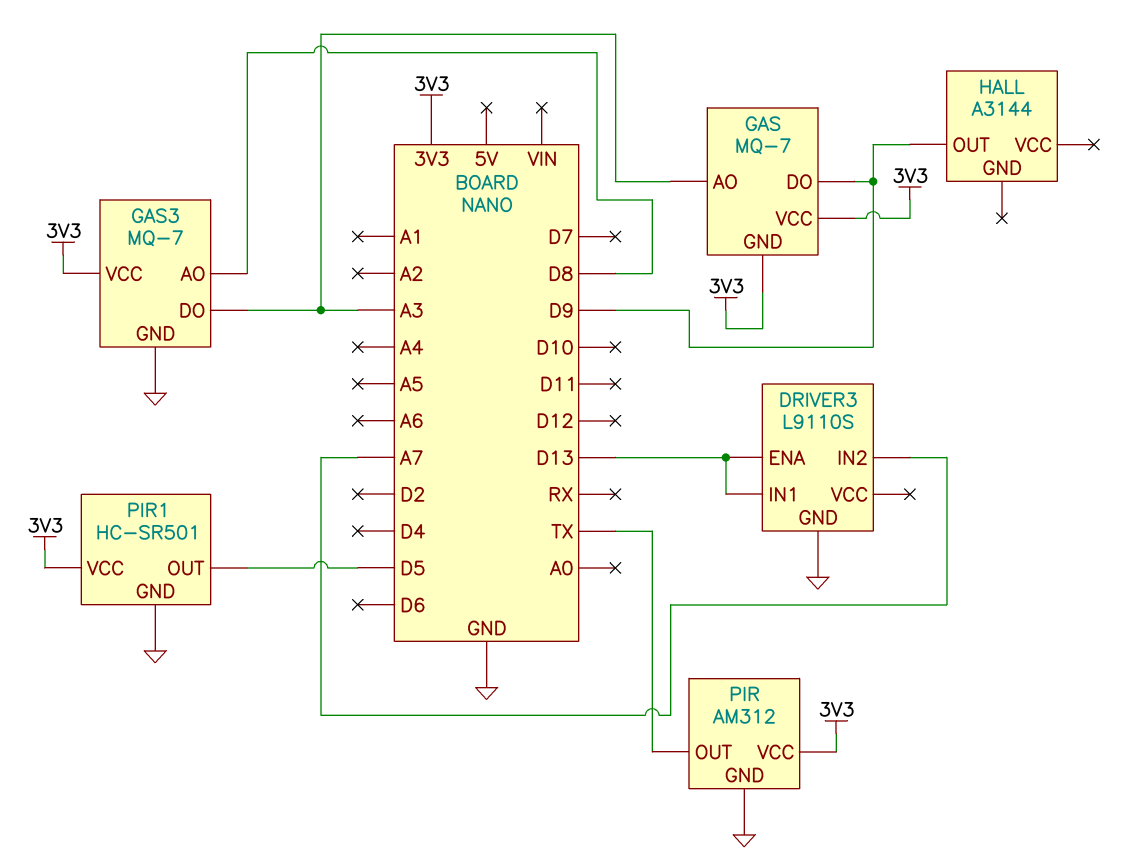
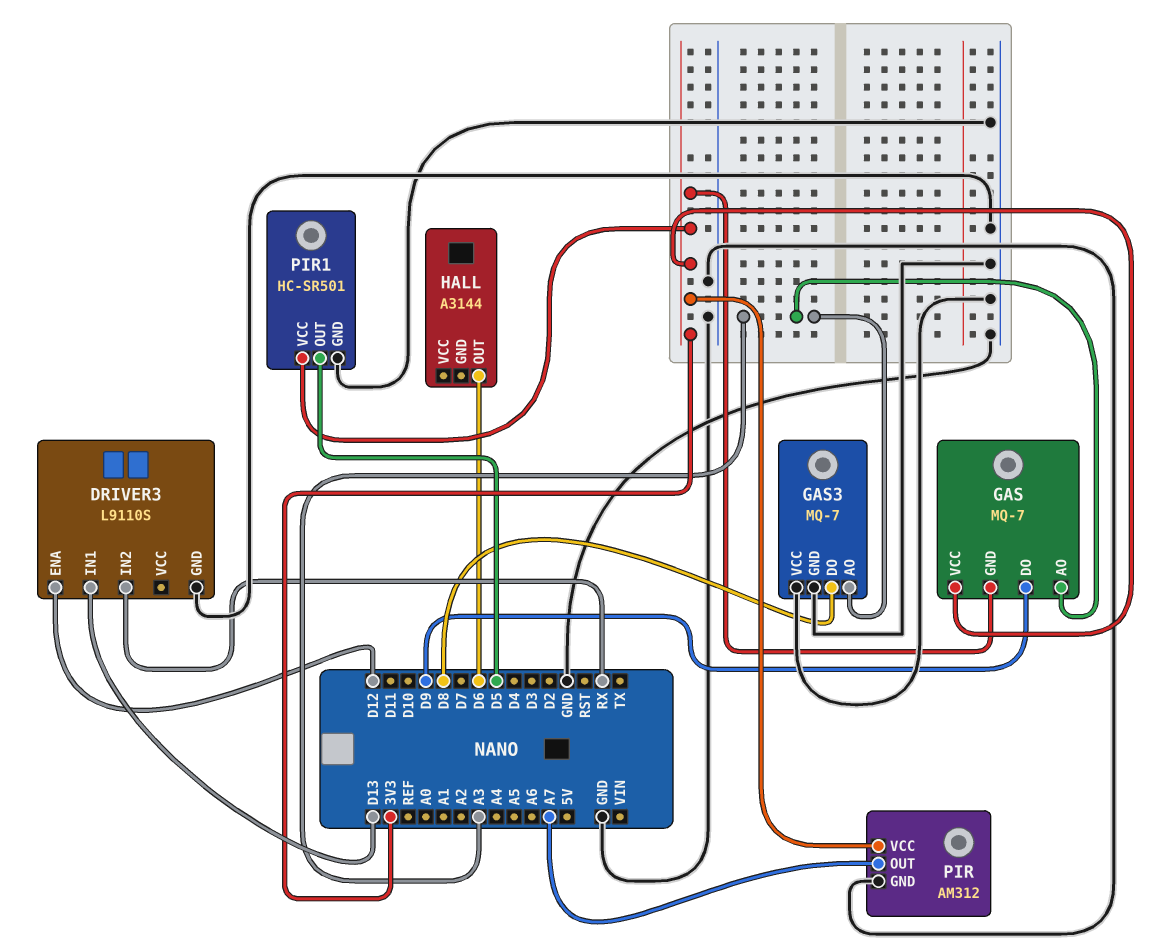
DRIVER3 pin ENA: D13 -> D12
DRIVER3 pin IN2: A7 -> RX
GAS3 pin AO: D8 -> A3
GAS3 pin DO: A3 -> D8
GAS3 pin VCC: 3V3 -> GND
HALL pin OUT: D9 -> D6
PIR pin OUT: TX -> A7

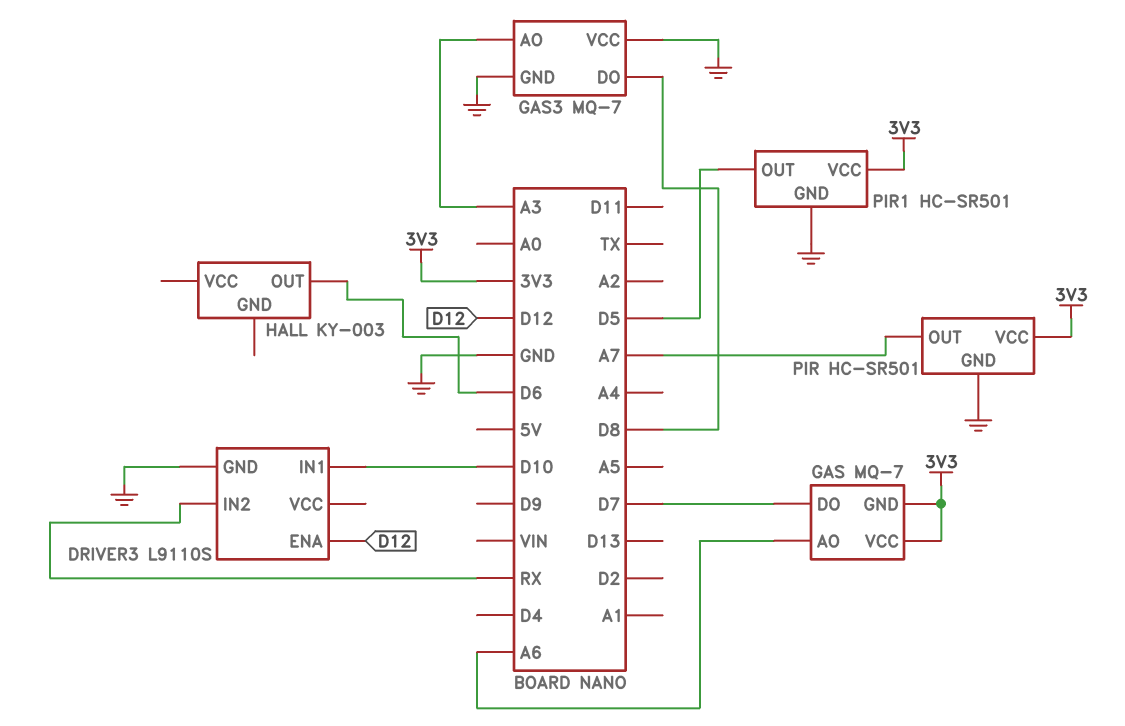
DRIVER3 pin IN1: D13 -> D10
GAS pin AO: A3 -> A6
GAS pin DO: D9 -> D7
HALL: A3144 -> KY-003
PIR: AM312 -> HC-SR501

